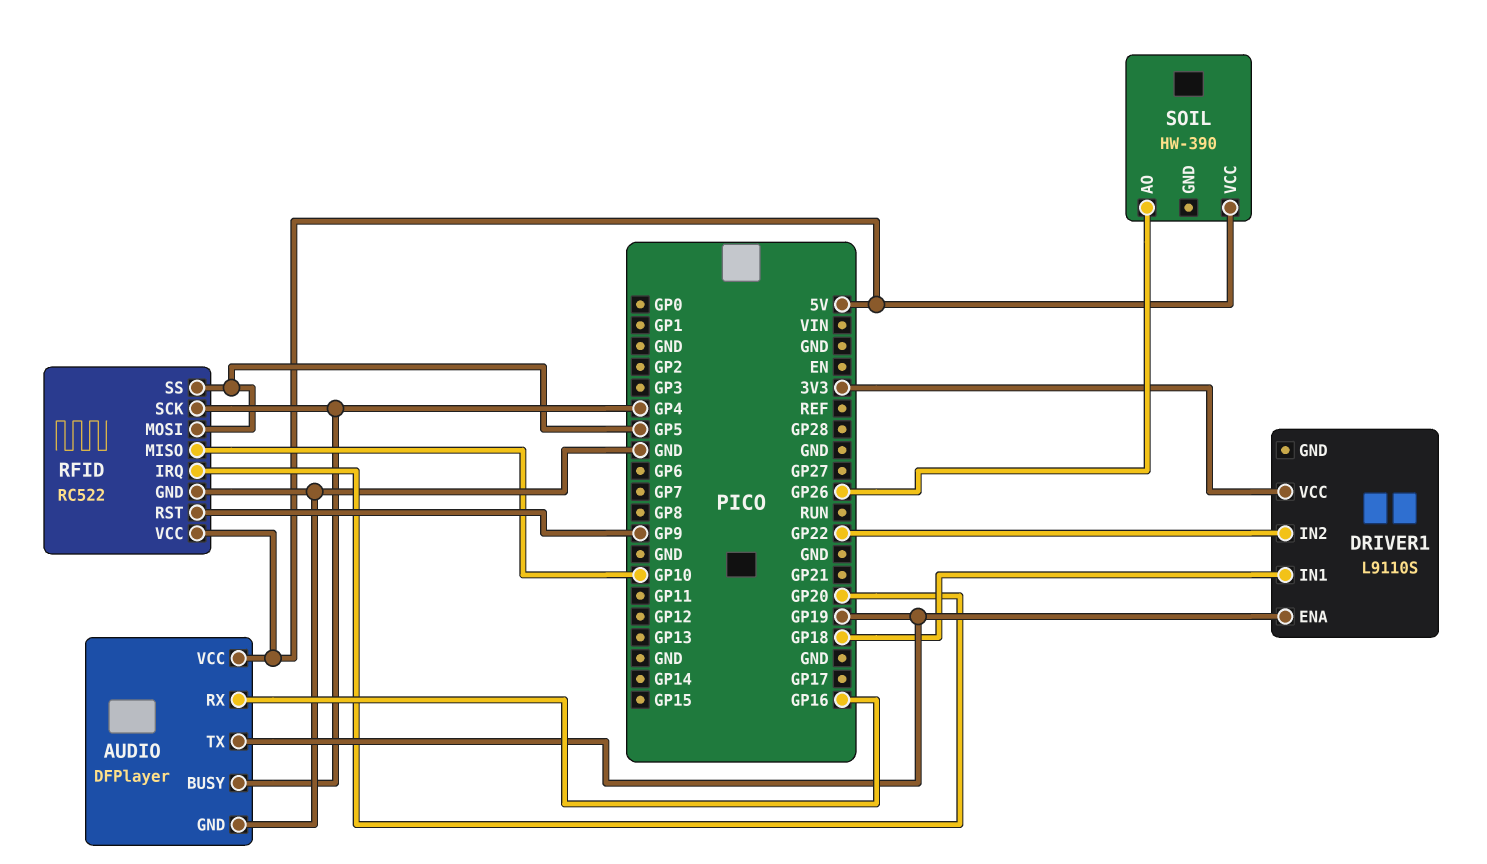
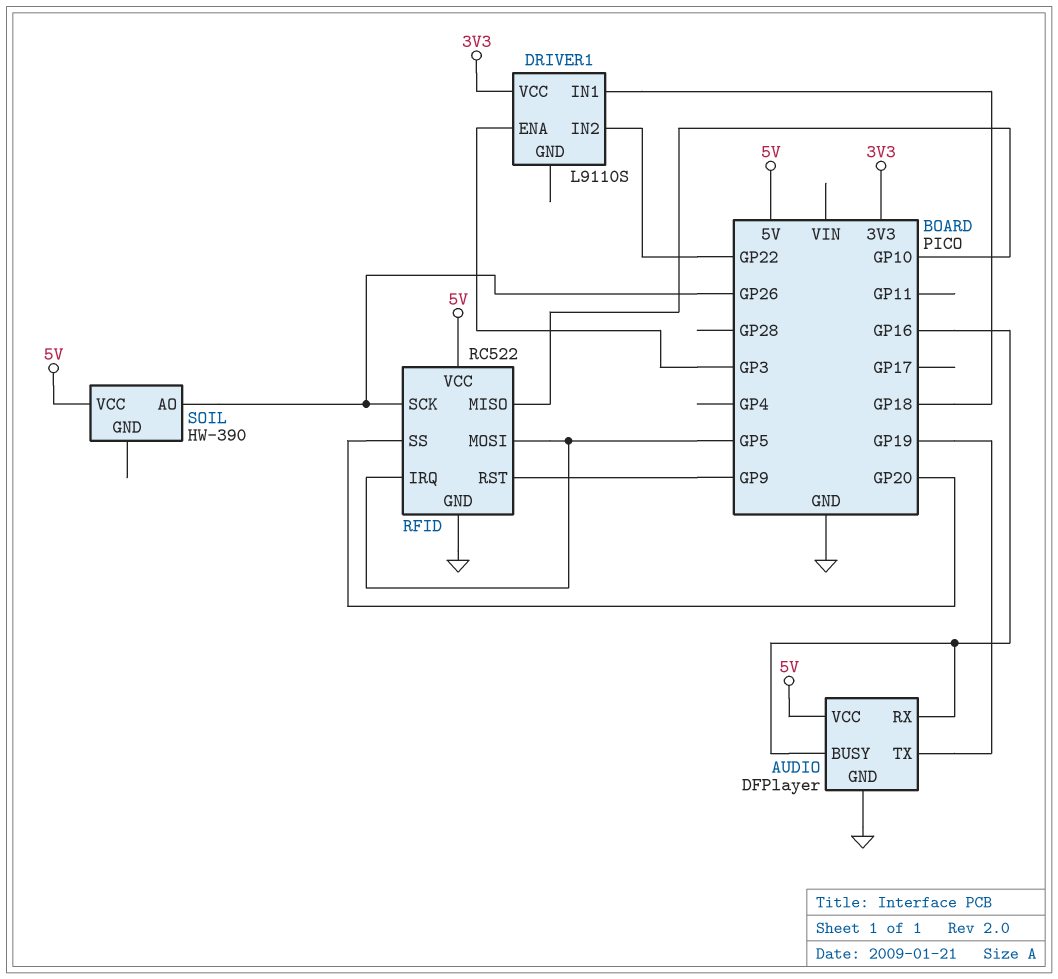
AUDIO pin BUSY: GP4 -> GP16
DRIVER1 pin ENA: GP19 -> GP3
RFID pin IRQ: GP20 -> GP5
RFID pin SCK: GP4 -> GP26
RFID pin SS: GP5 -> GP20

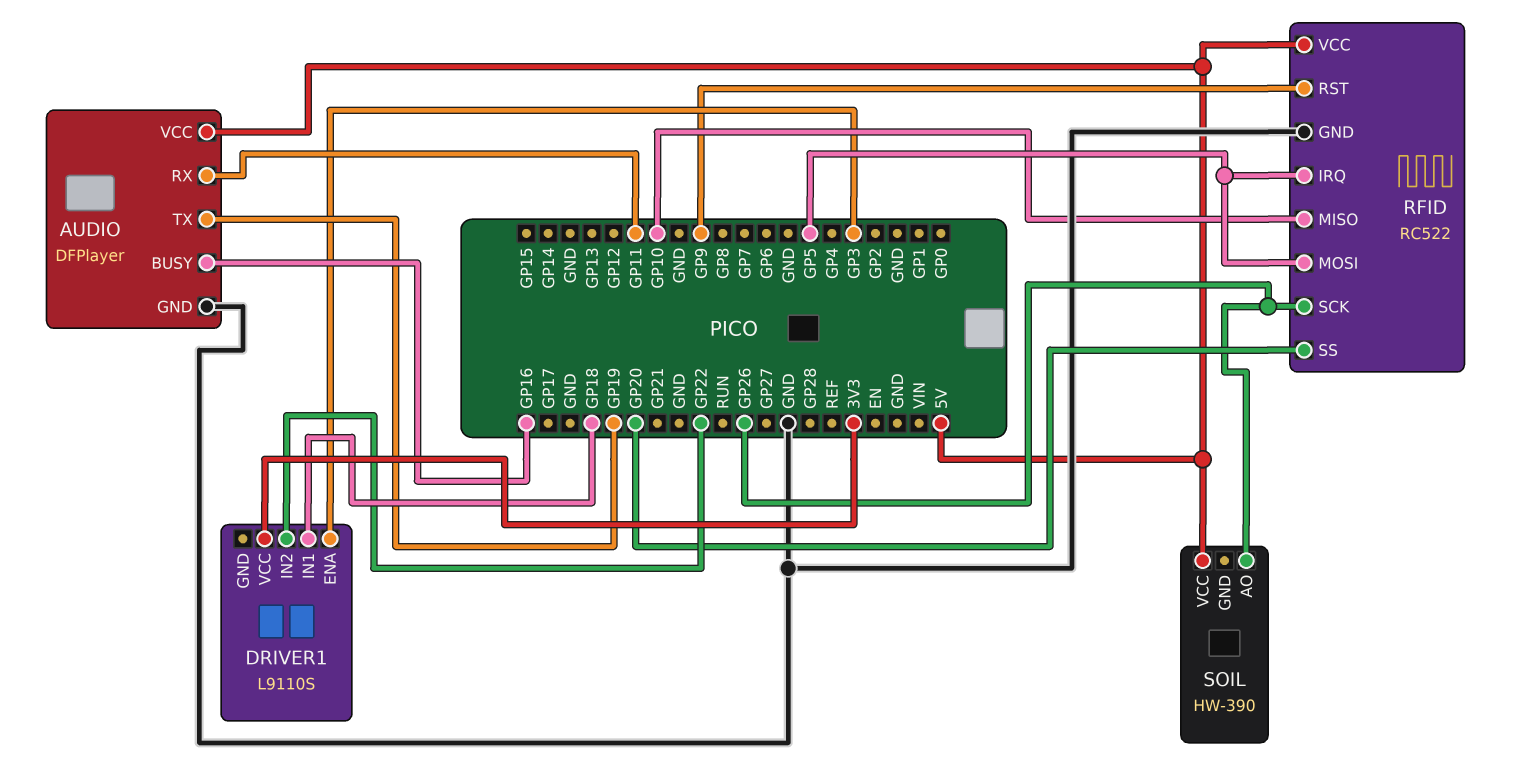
AUDIO pin RX: GP16 -> GP11

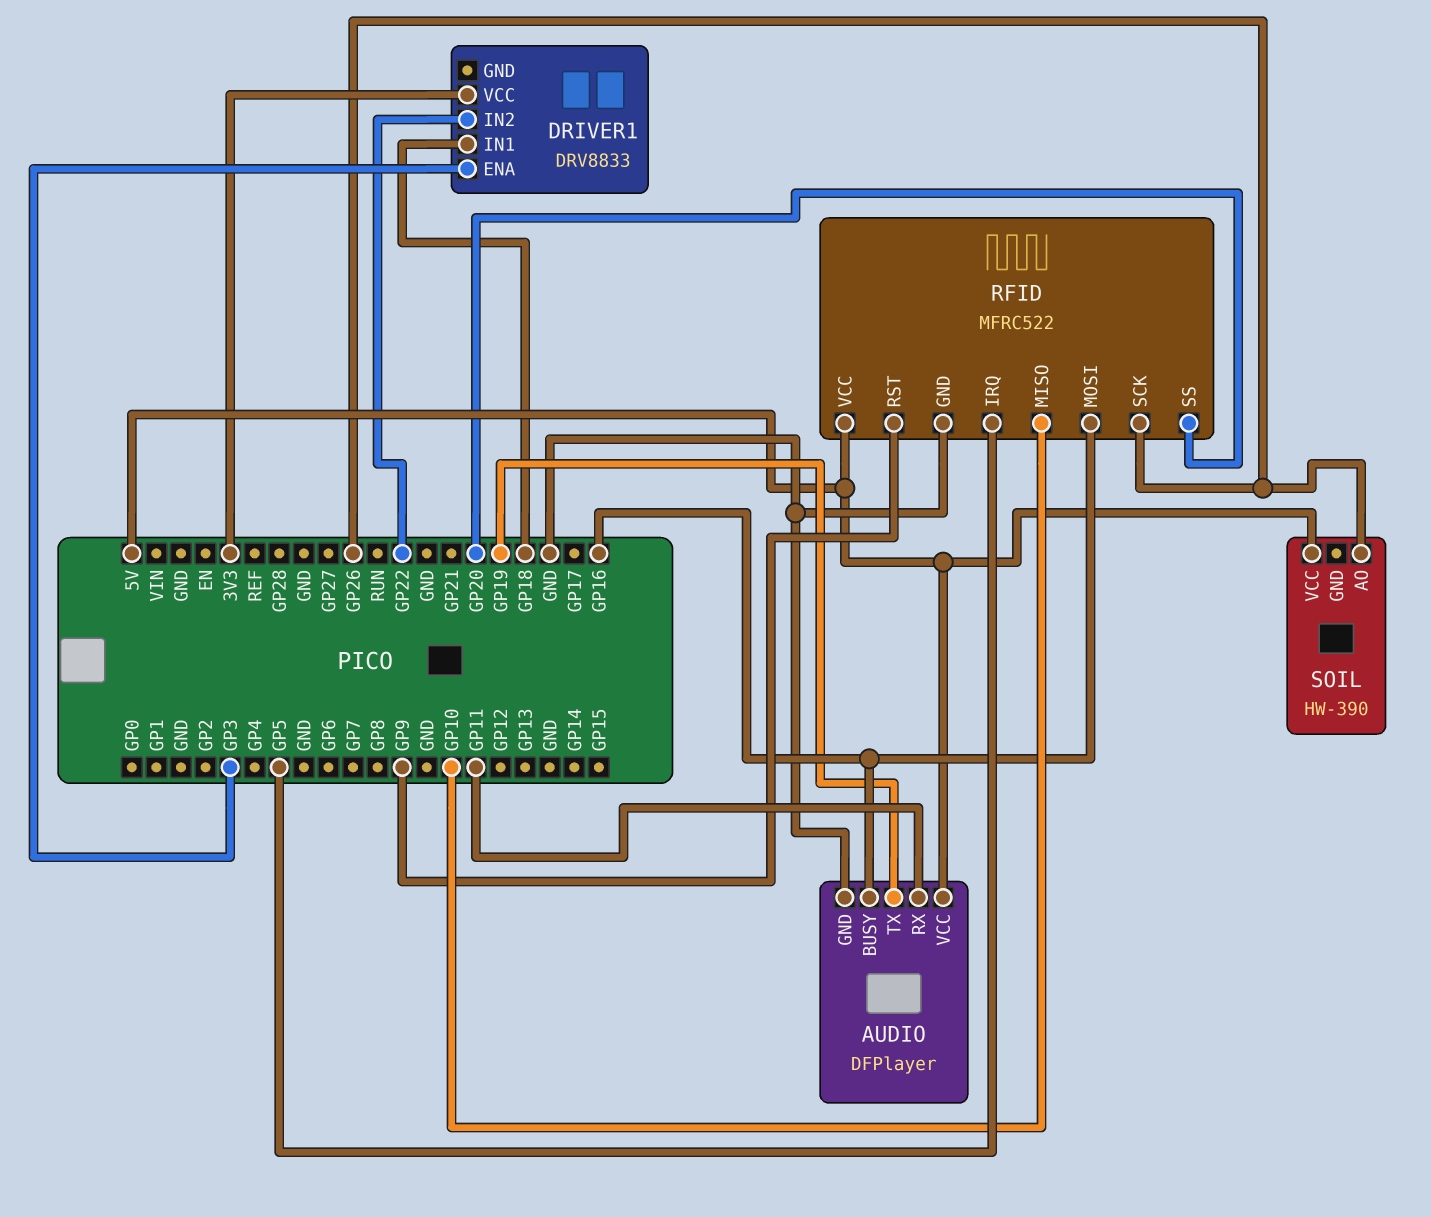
DRIVER1: L9110S -> DRV8833
RFID: RC522 -> MFRC522
RFID pin MOSI: GP5 -> GP16

